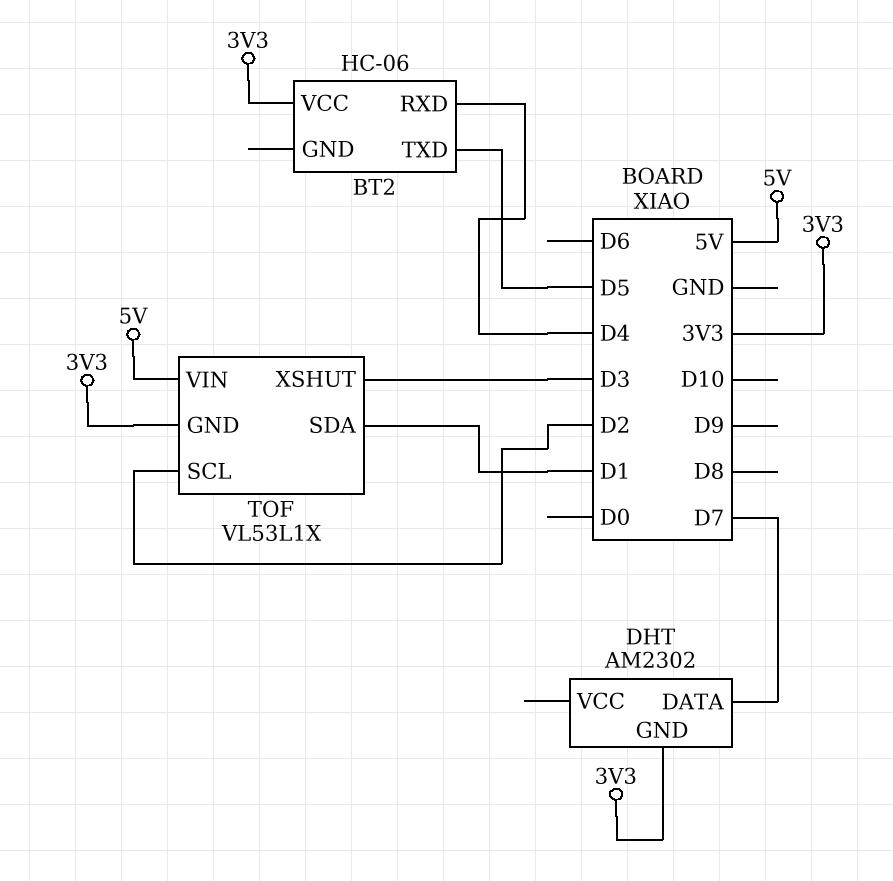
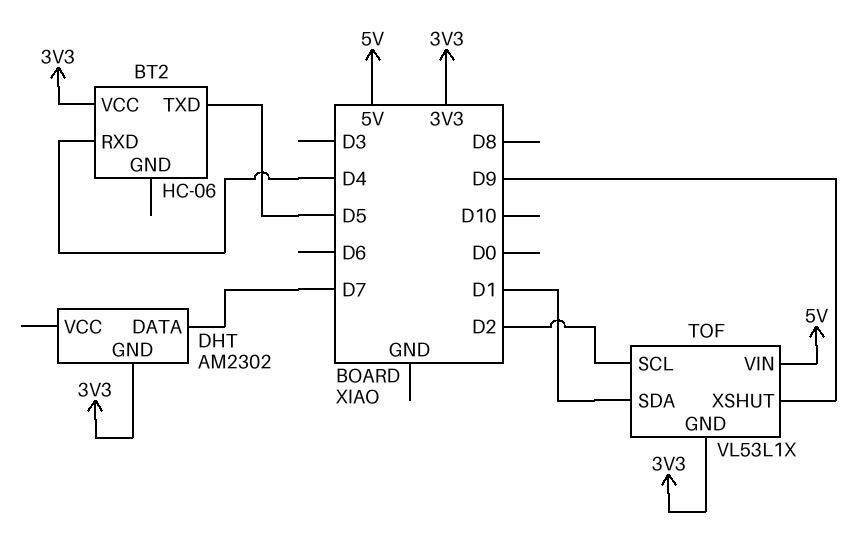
TOF pin XSHUT: D3 -> D9

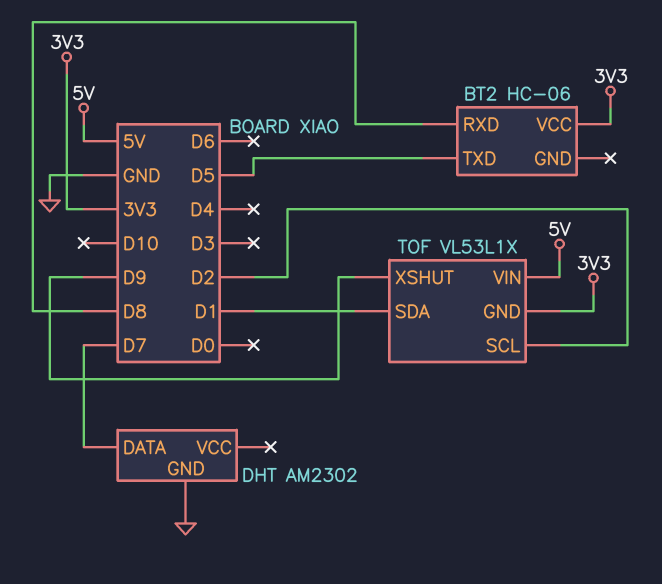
BT2 pin RXD: D4 -> D8
DHT pin GND: 3V3 -> GND

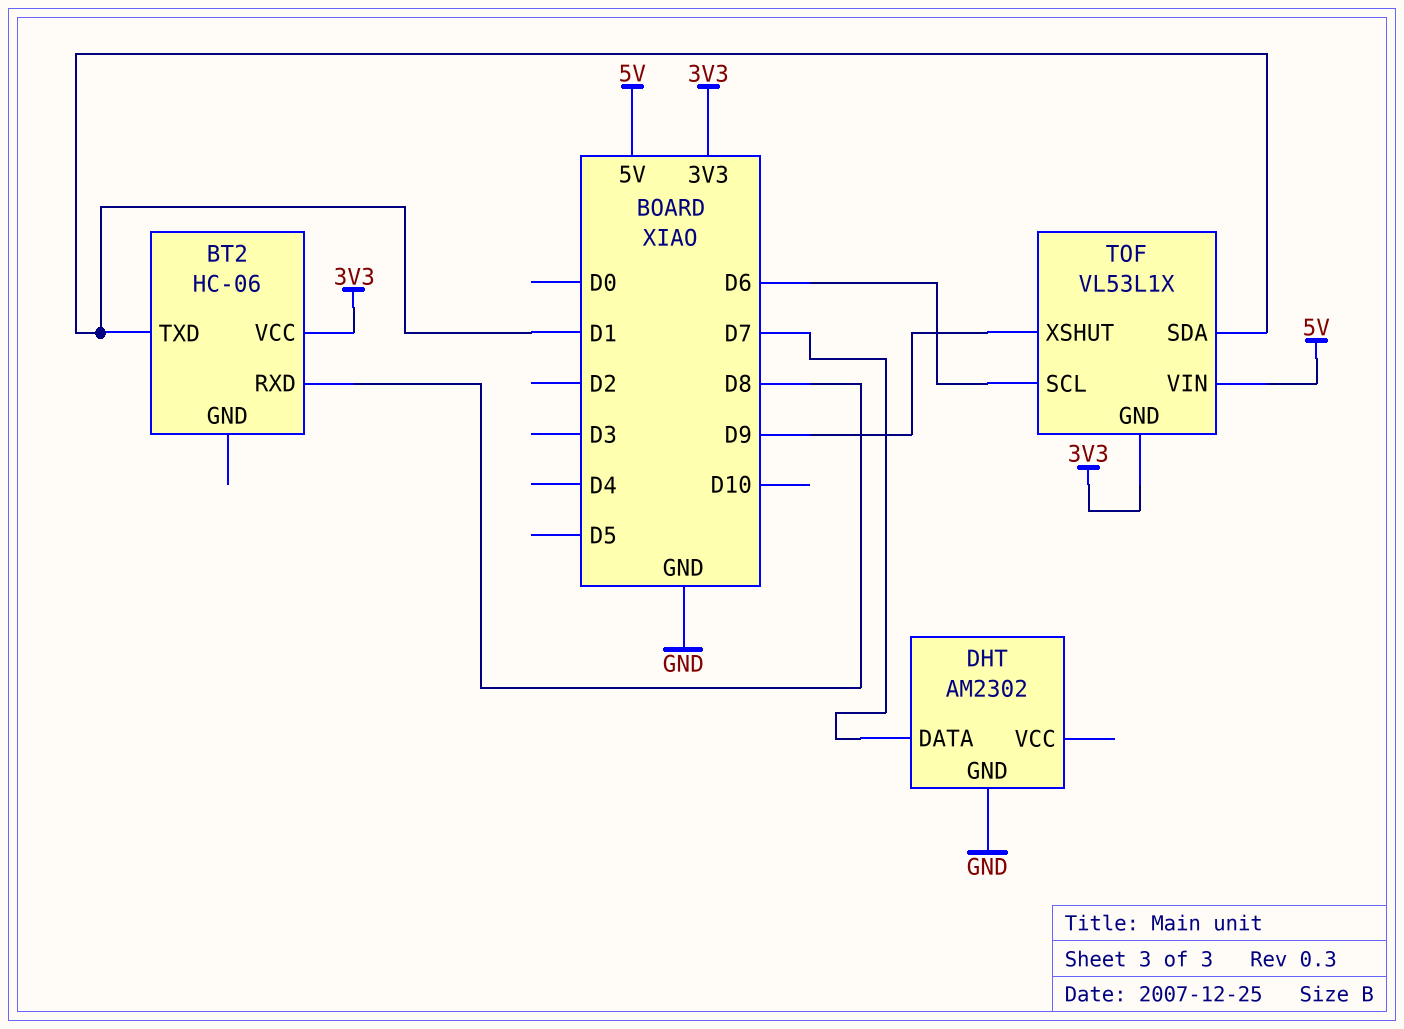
BT2 pin TXD: D5 -> D1
TOF pin SCL: D2 -> D6

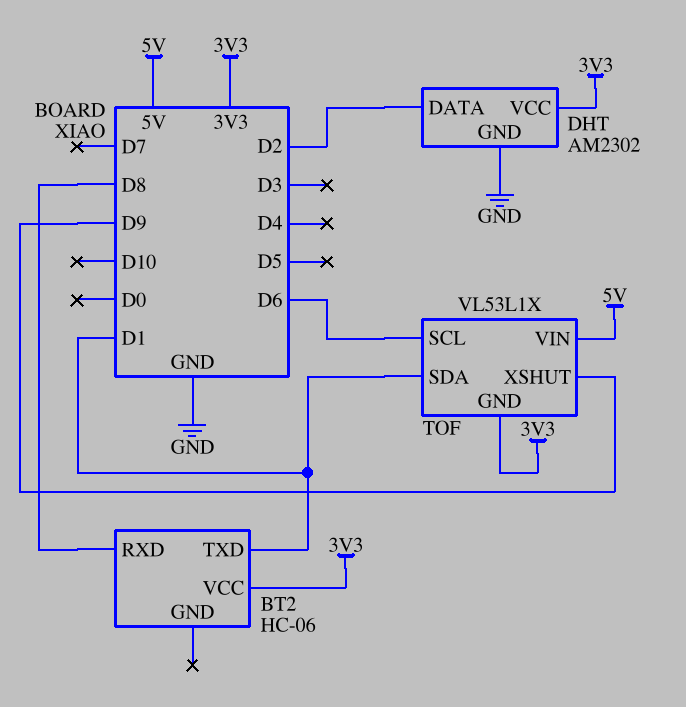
DHT pin DATA: D7 -> D2
DHT pin VCC: none -> 3V3

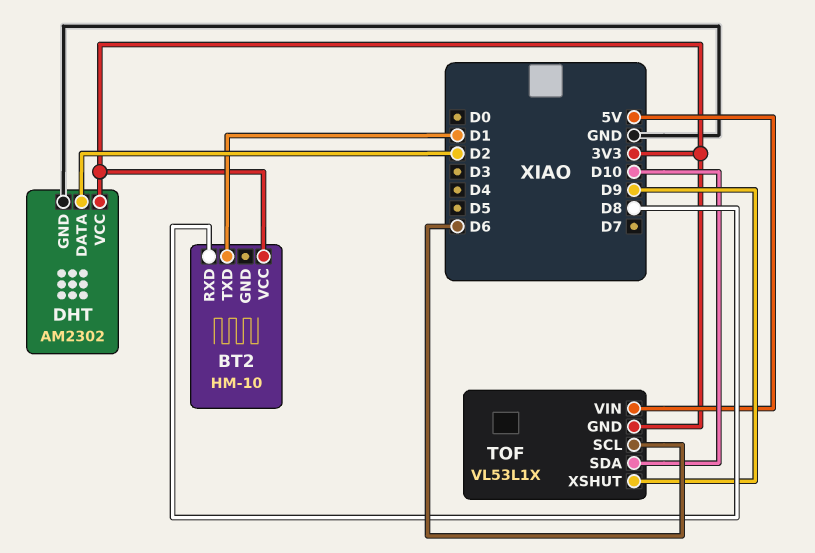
BT2: HC-06 -> HM-10
TOF pin SDA: D1 -> D10

